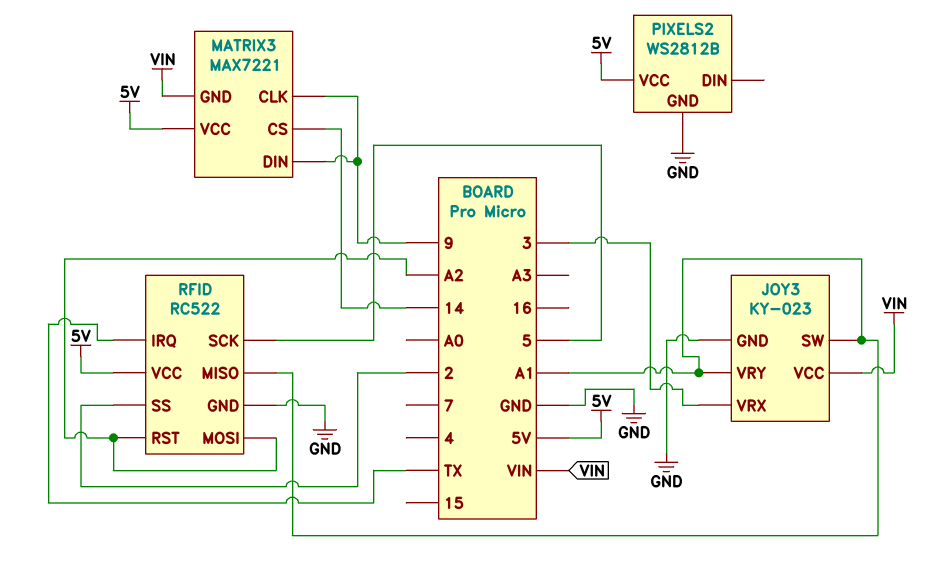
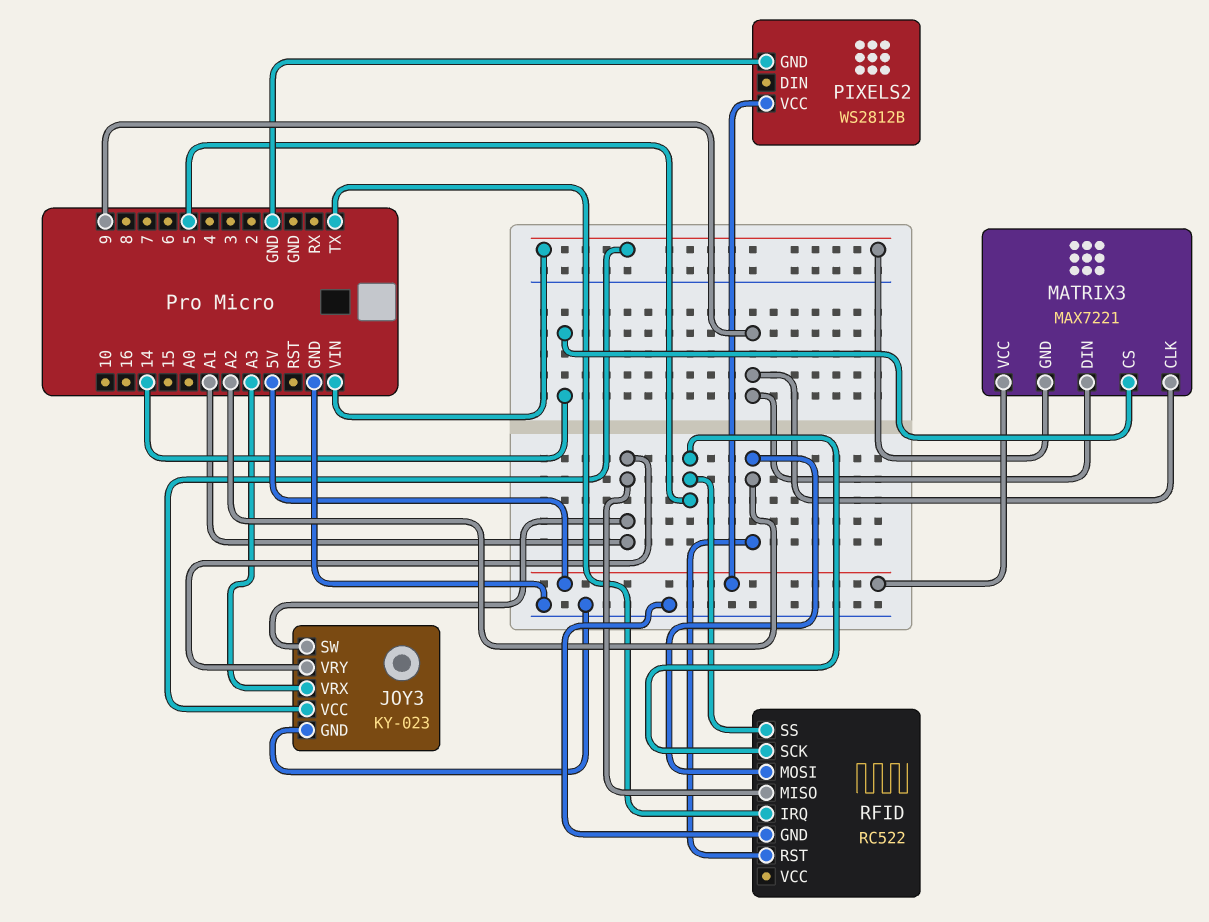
JOY3 pin VRX: 3 -> A3
RFID pin SS: 2 -> 5
RFID pin VCC: 5V -> none

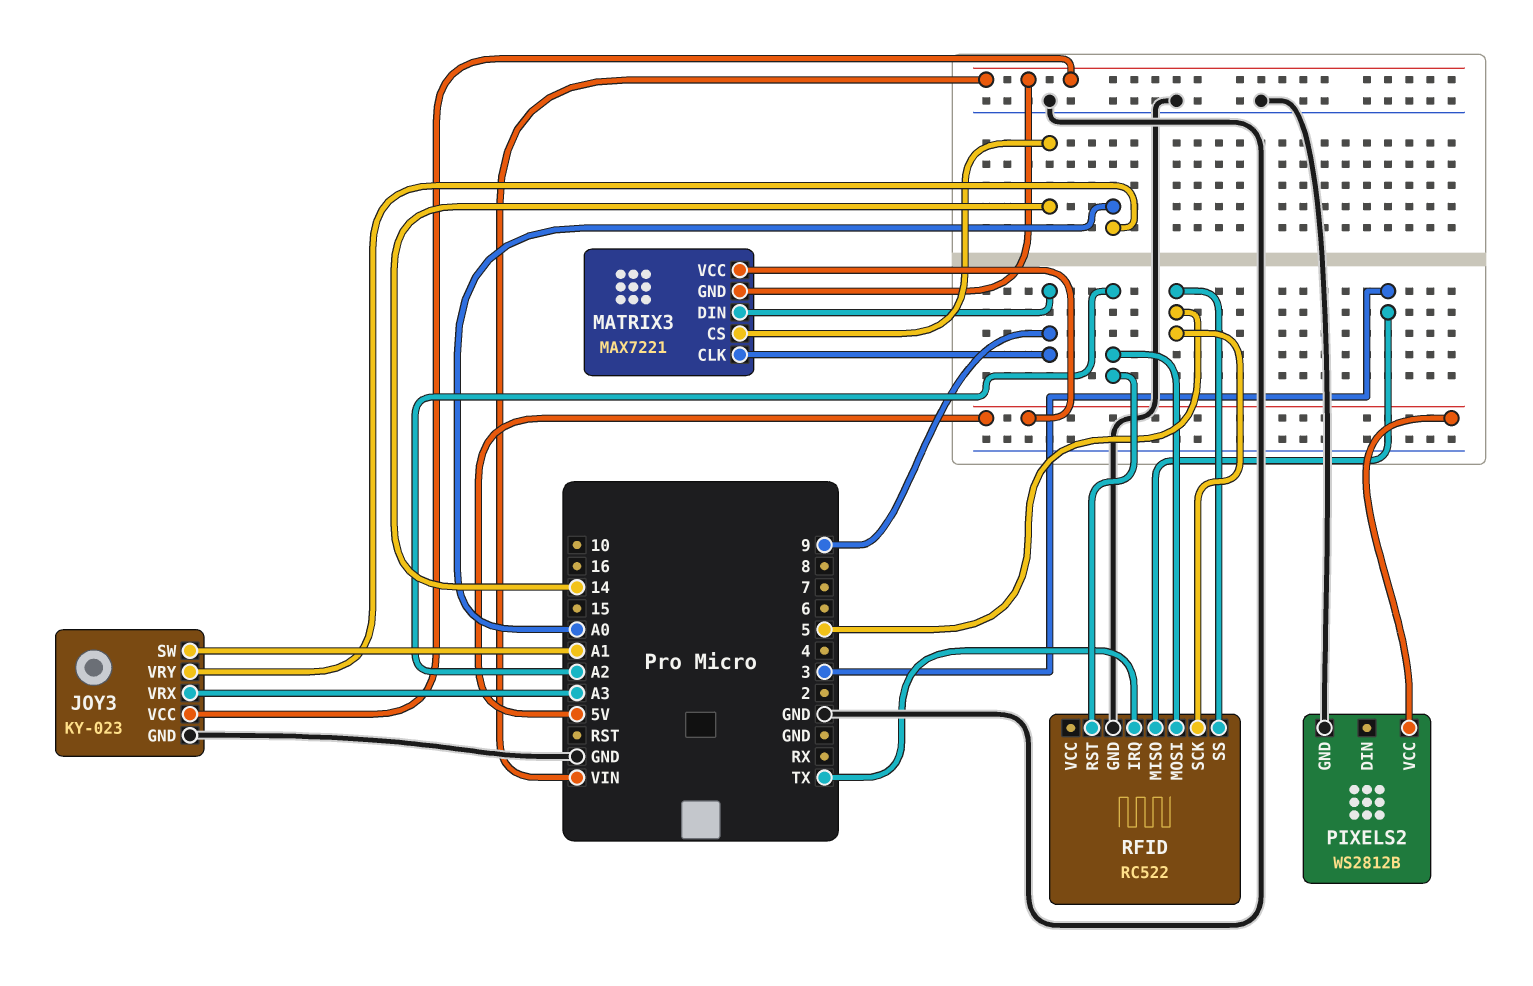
JOY3 pin VRY: A1 -> A0
RFID pin MISO: A1 -> 3

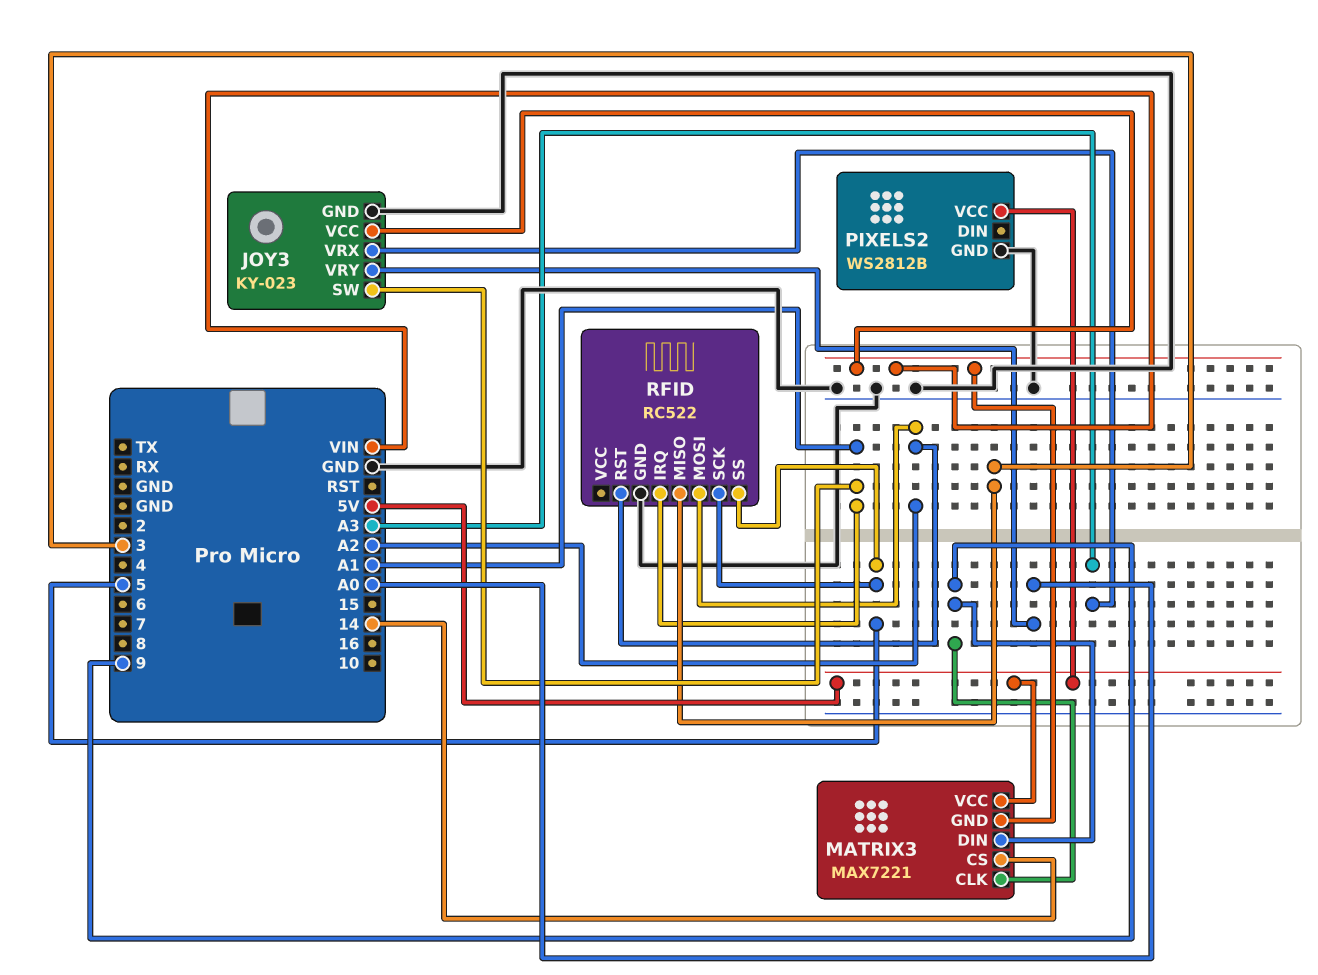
RFID pin IRQ: TX -> A1

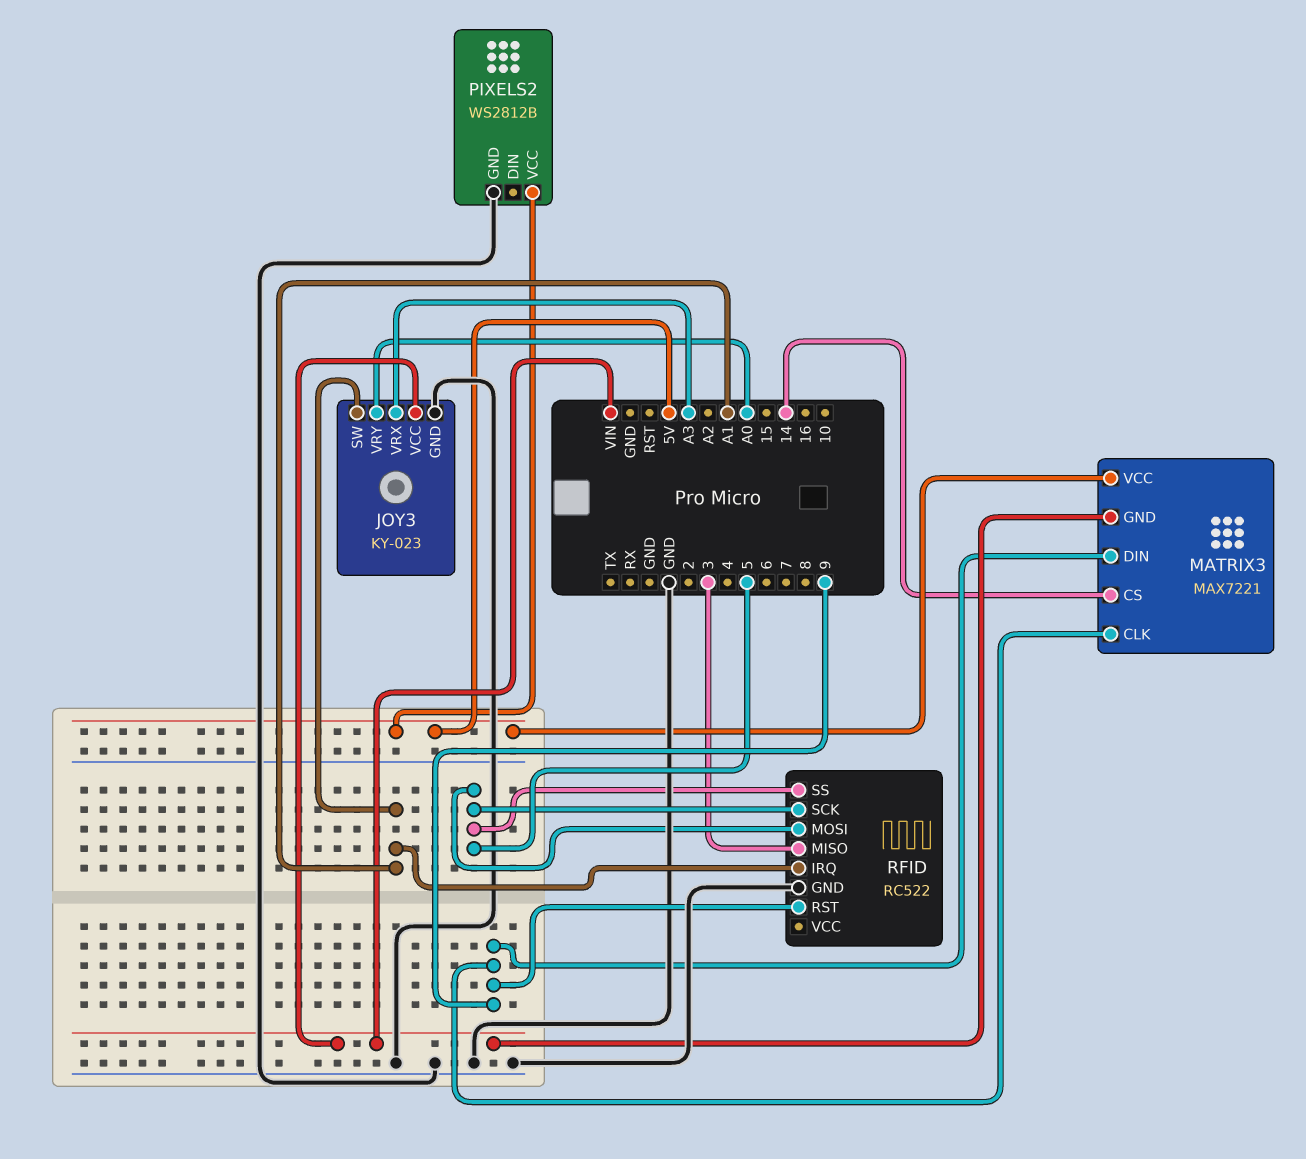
RFID pin MOSI: A2 -> 5
RFID pin RST: A2 -> 9

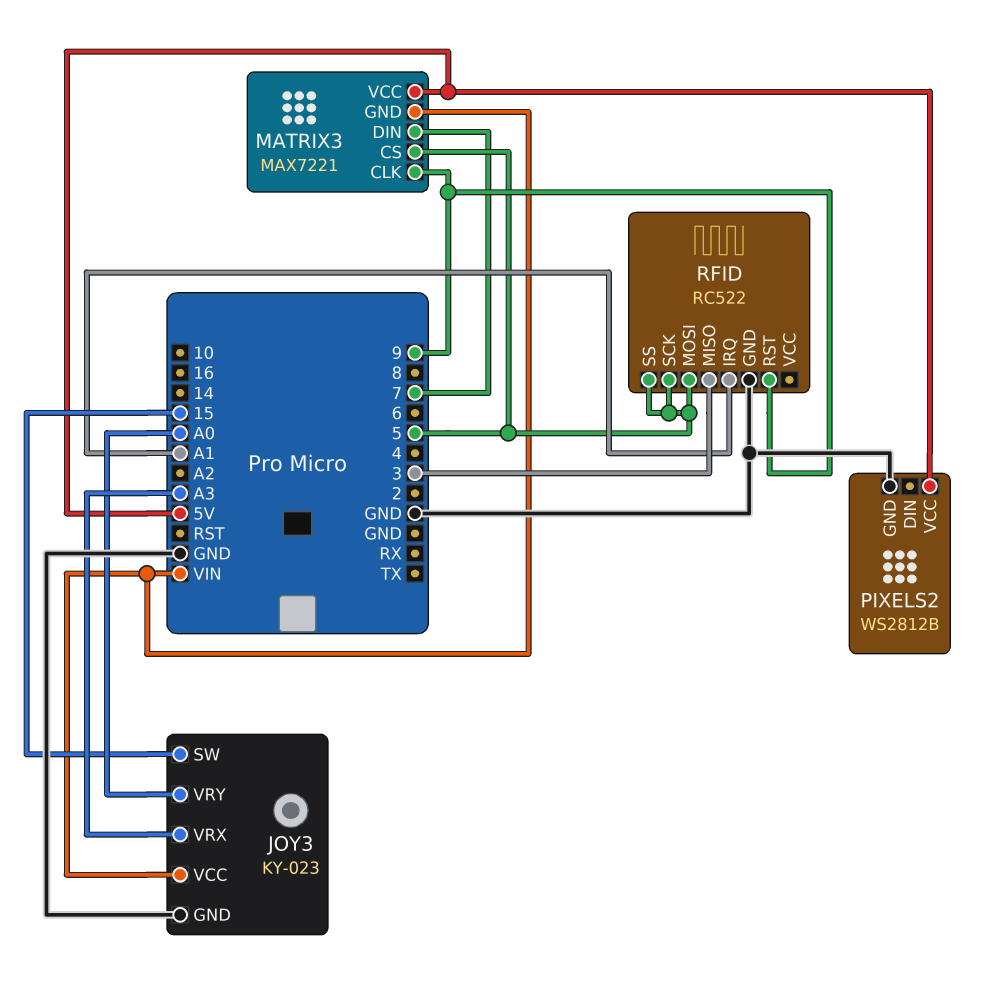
JOY3 pin SW: A1 -> 15
MATRIX3 pin CS: 14 -> 5
MATRIX3 pin DIN: 9 -> 7

